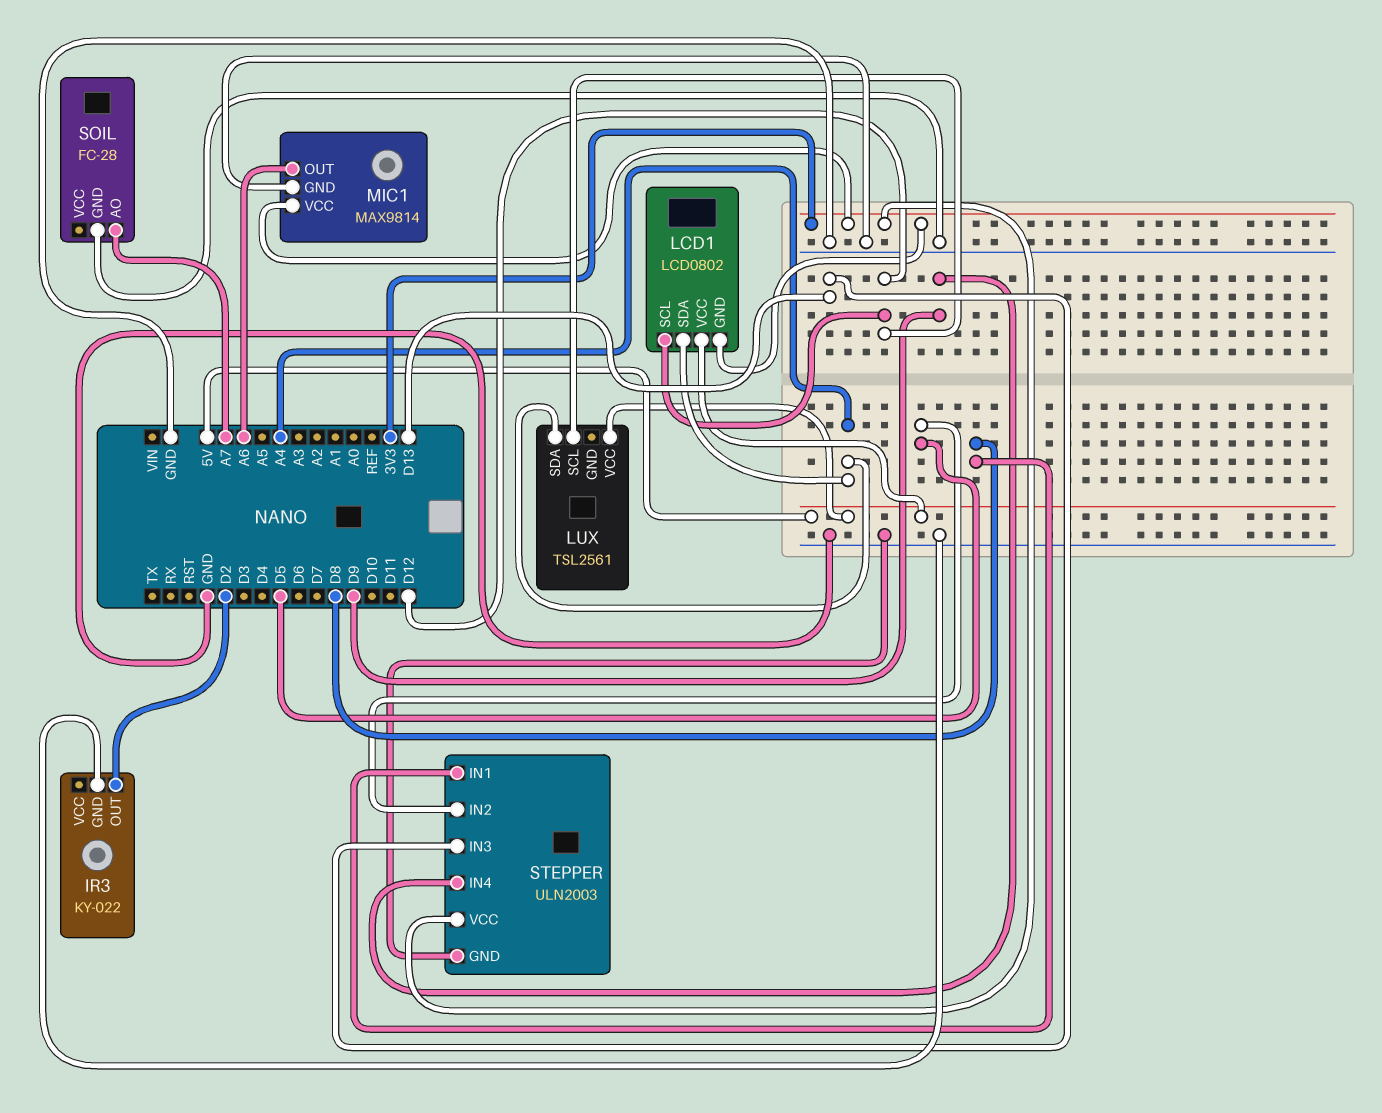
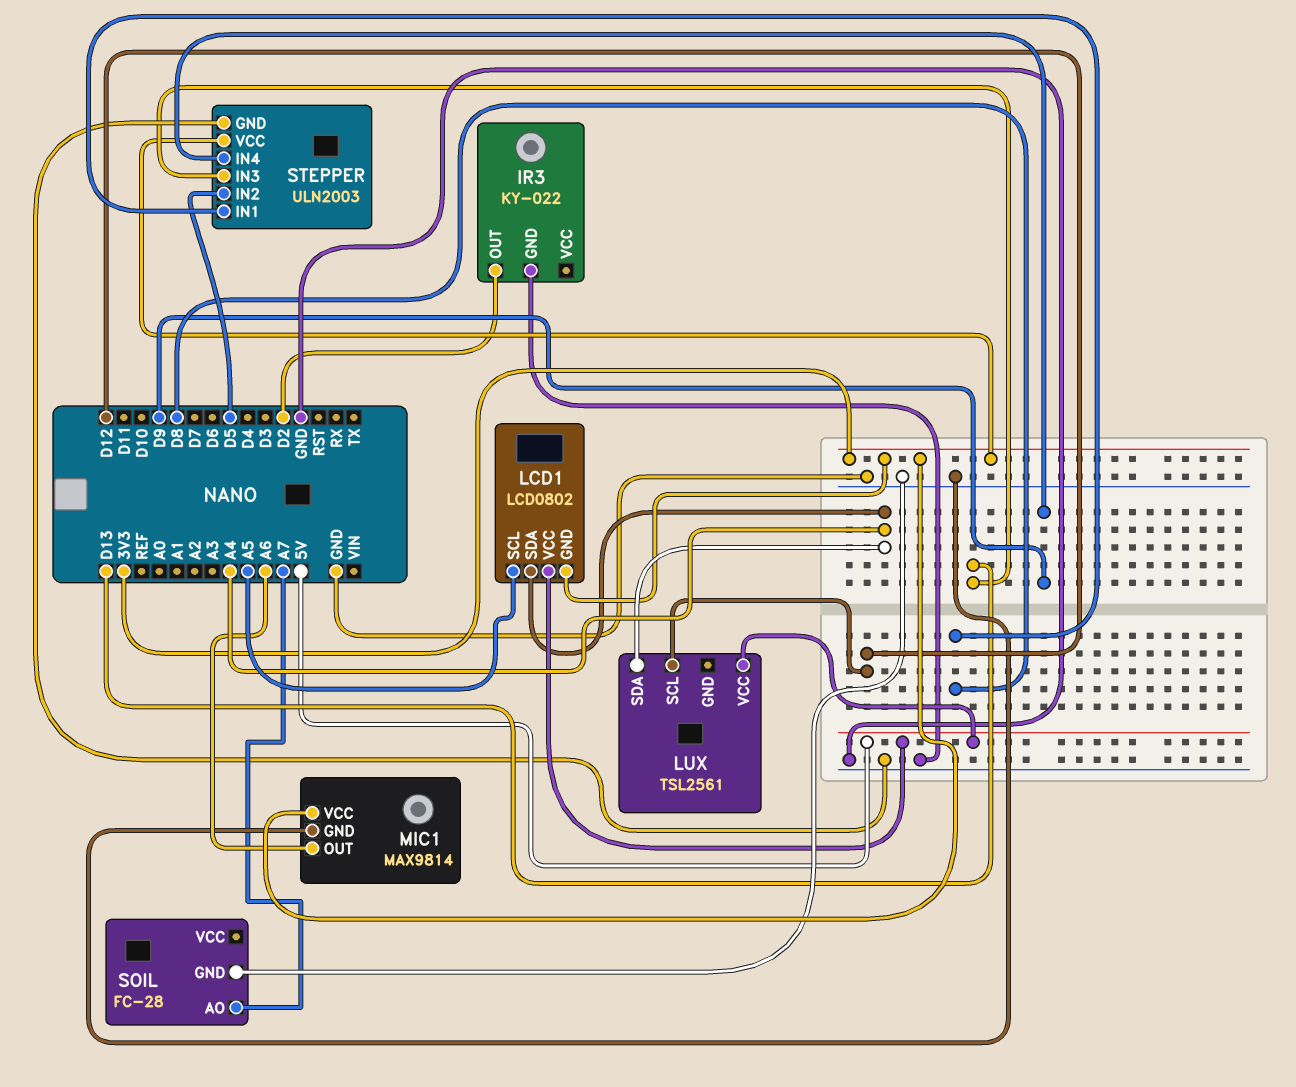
LCD1 pin SCL: D12 -> A5

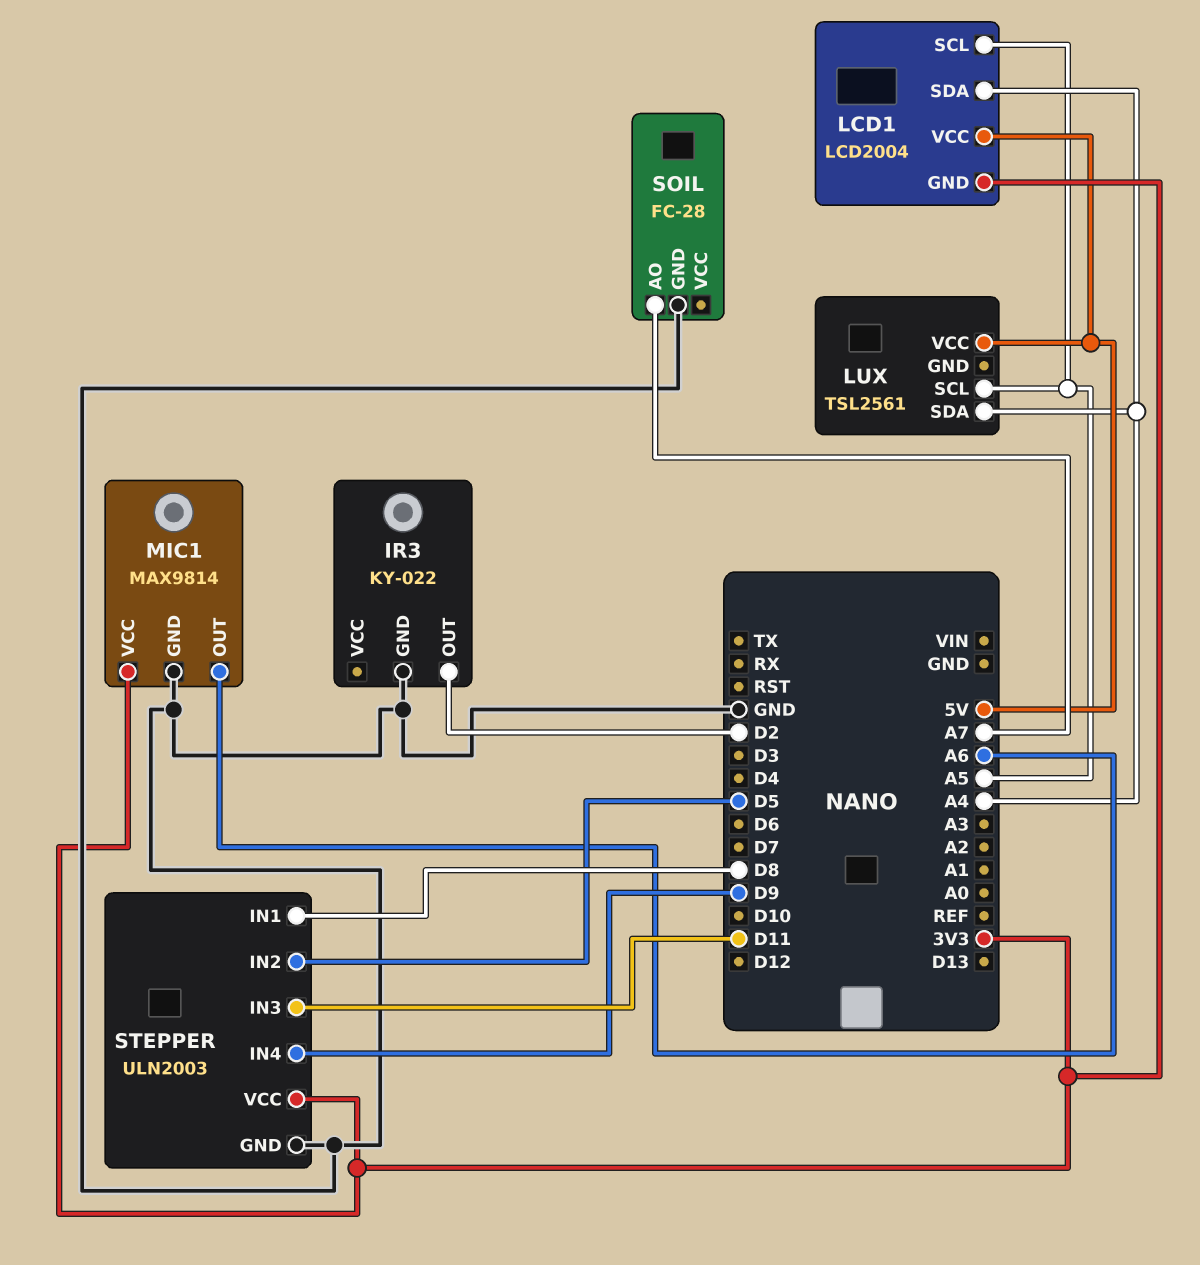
LCD1: LCD0802 -> LCD2004
LUX pin SCL: D12 -> A5
STEPPER pin IN3: D13 -> D11

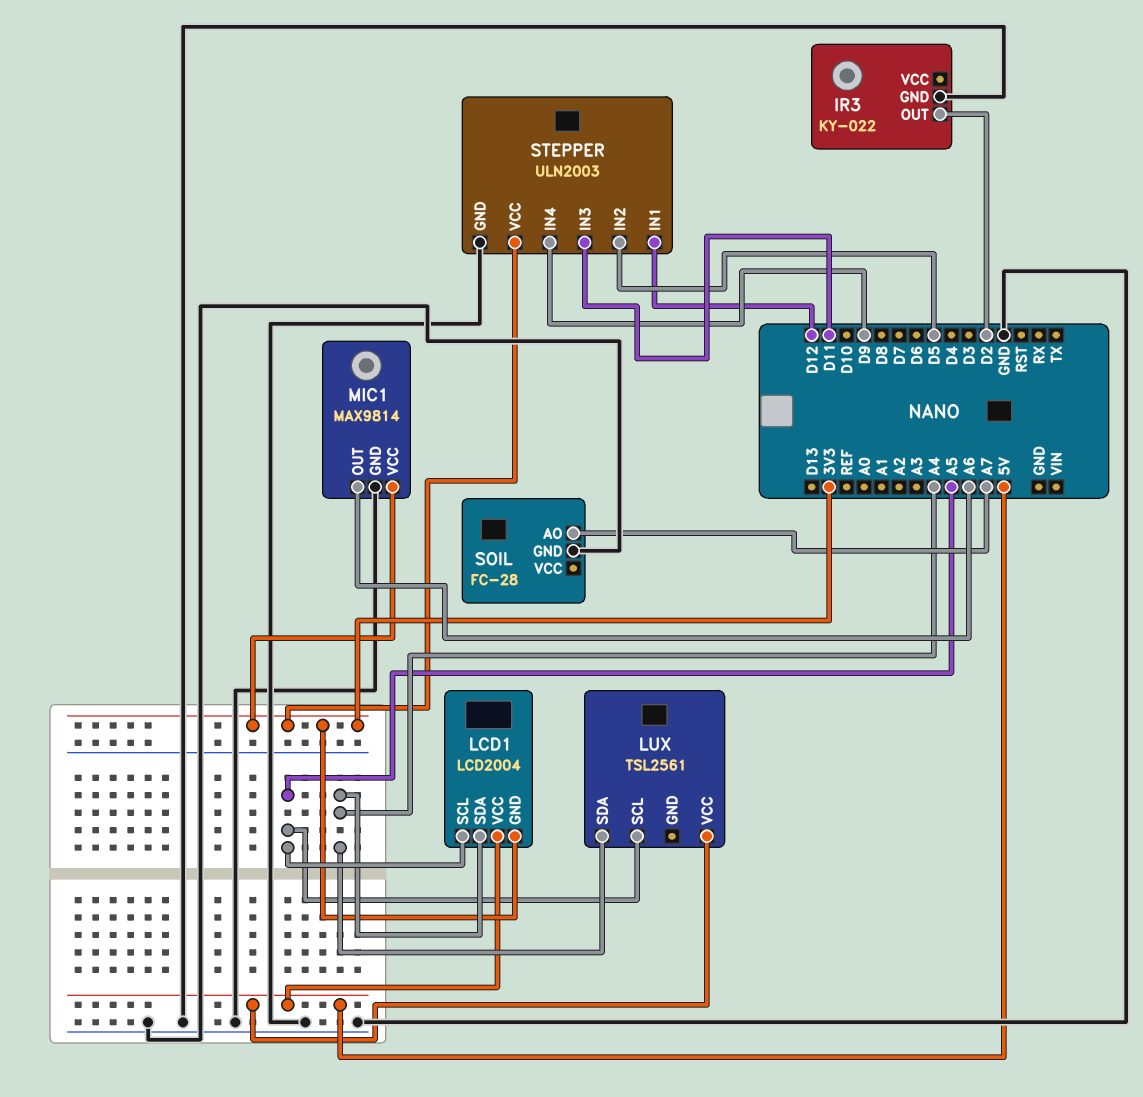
STEPPER pin IN1: D8 -> D12

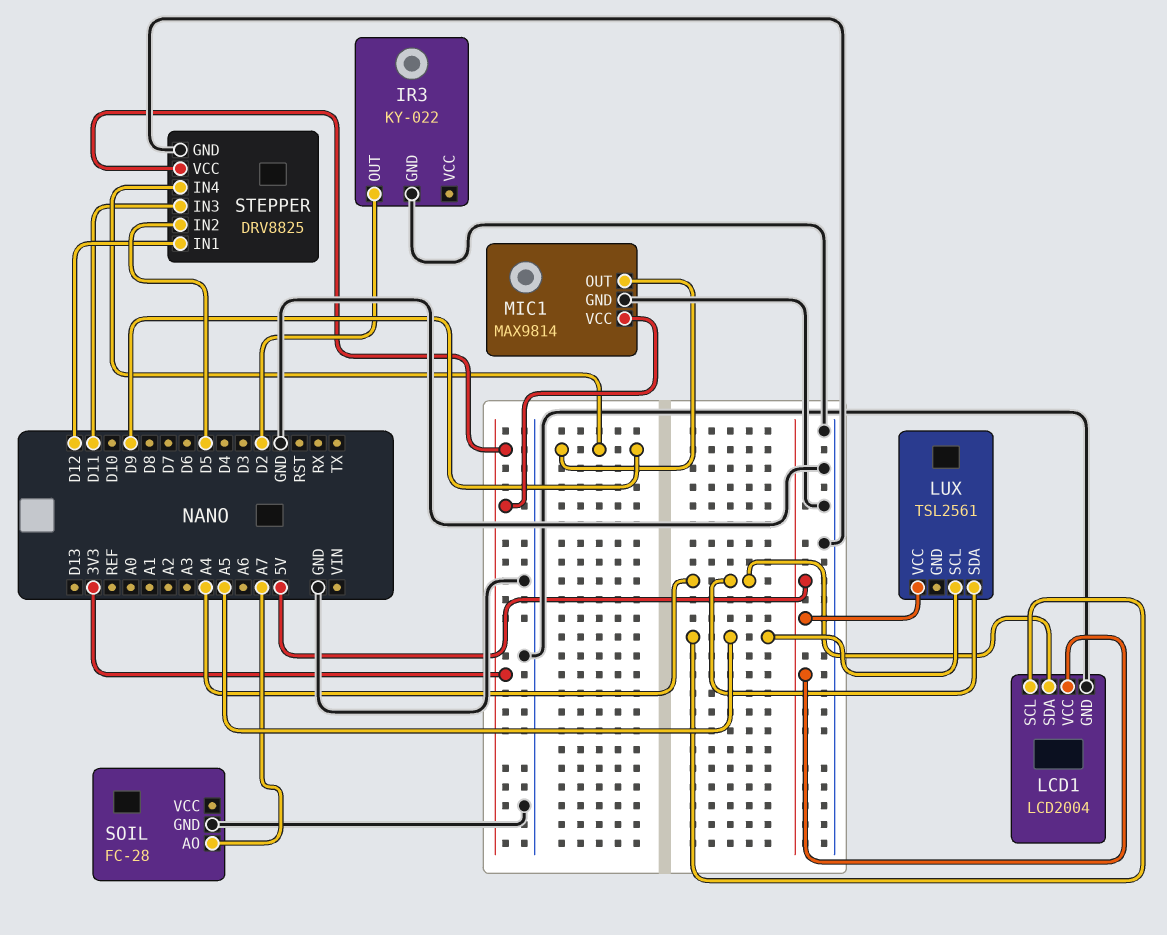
LCD1 pin GND: 3V3 -> GND
MIC1 pin OUT: A6 -> D9
STEPPER: ULN2003 -> DRV8825

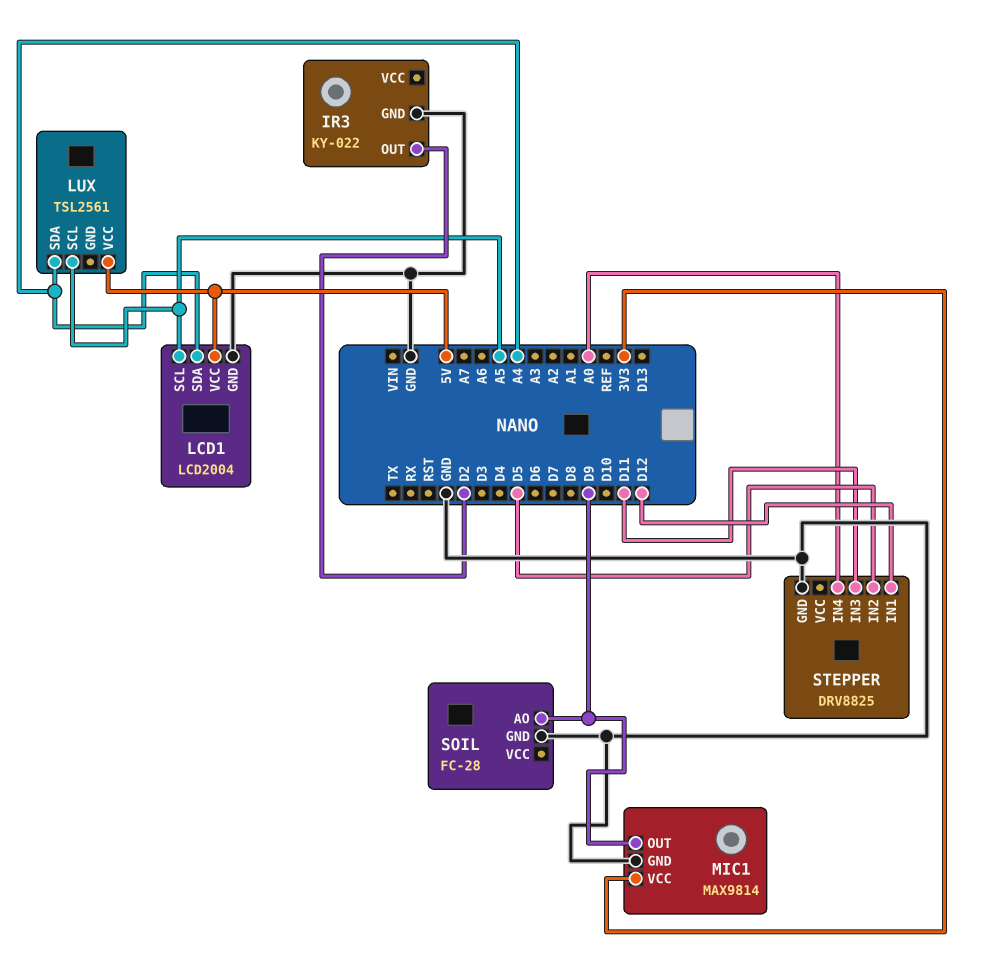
SOIL pin AO: A7 -> D9
STEPPER pin IN4: D9 -> A0
STEPPER pin VCC: 3V3 -> none

